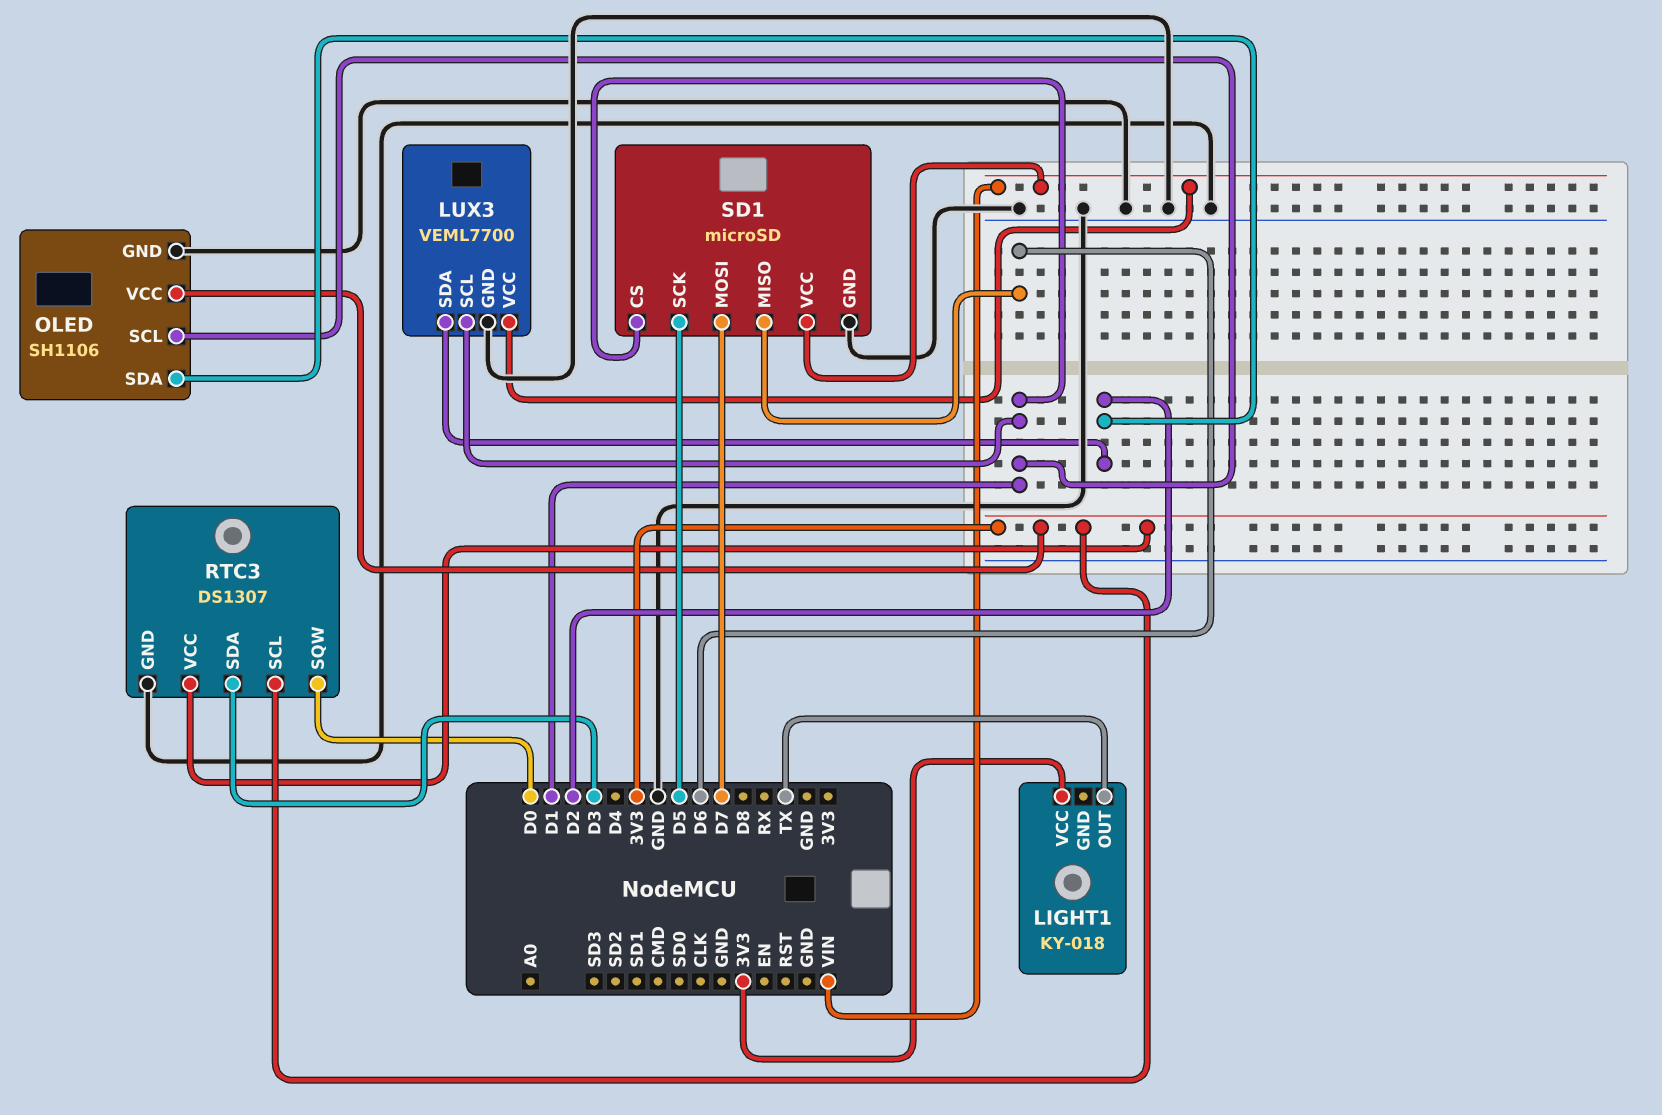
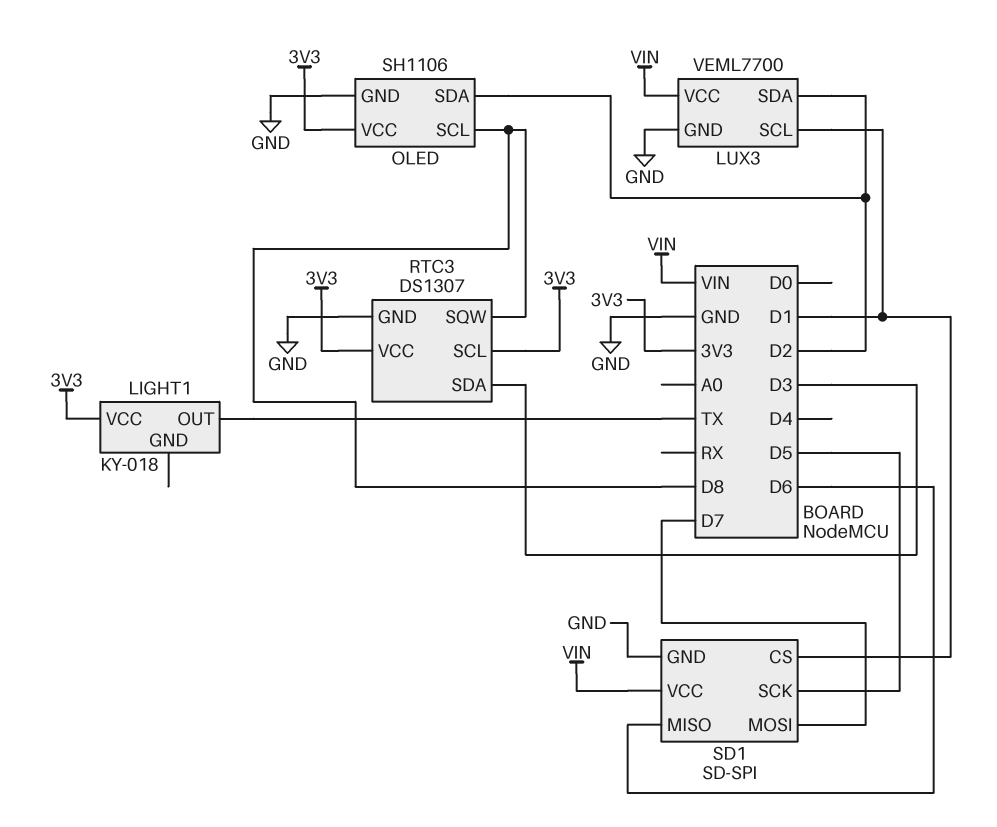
OLED pin SCL: D1 -> D8
RTC3 pin SQW: D0 -> D8
SD1: microSD -> SD-SPI

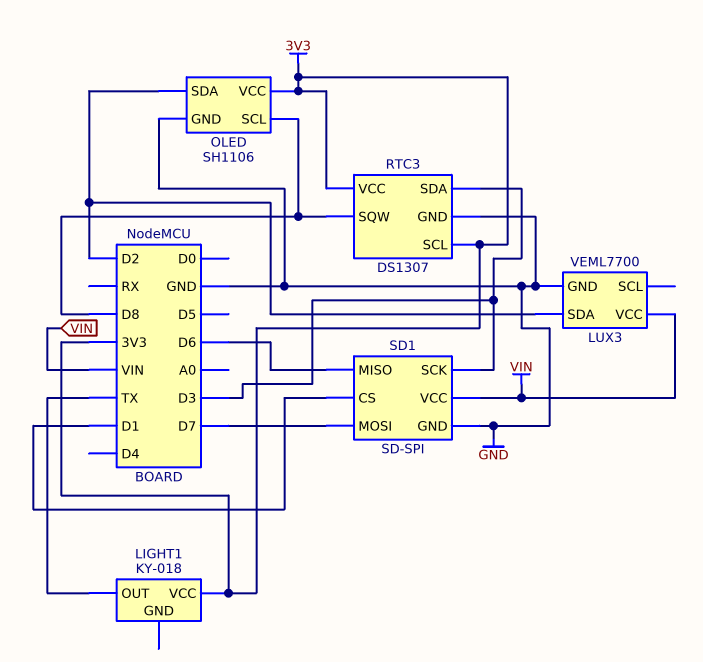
LUX3 pin SCL: D1 -> none
SD1 pin SCK: D5 -> D3

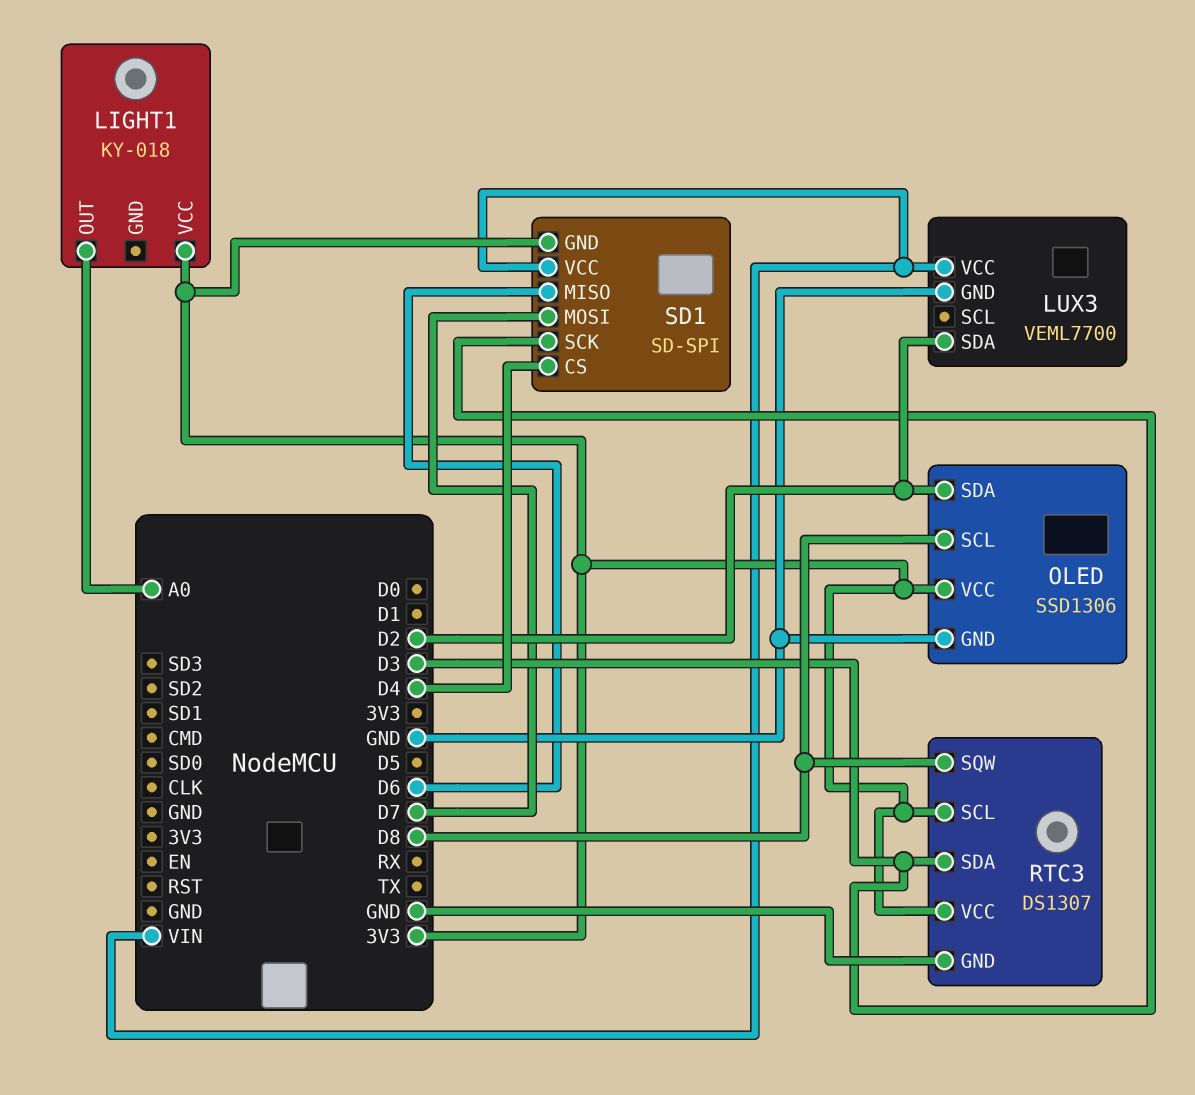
LIGHT1 pin OUT: TX -> A0
OLED: SH1106 -> SSD1306
SD1 pin CS: D1 -> D4
SD1 pin GND: GND -> 3V3

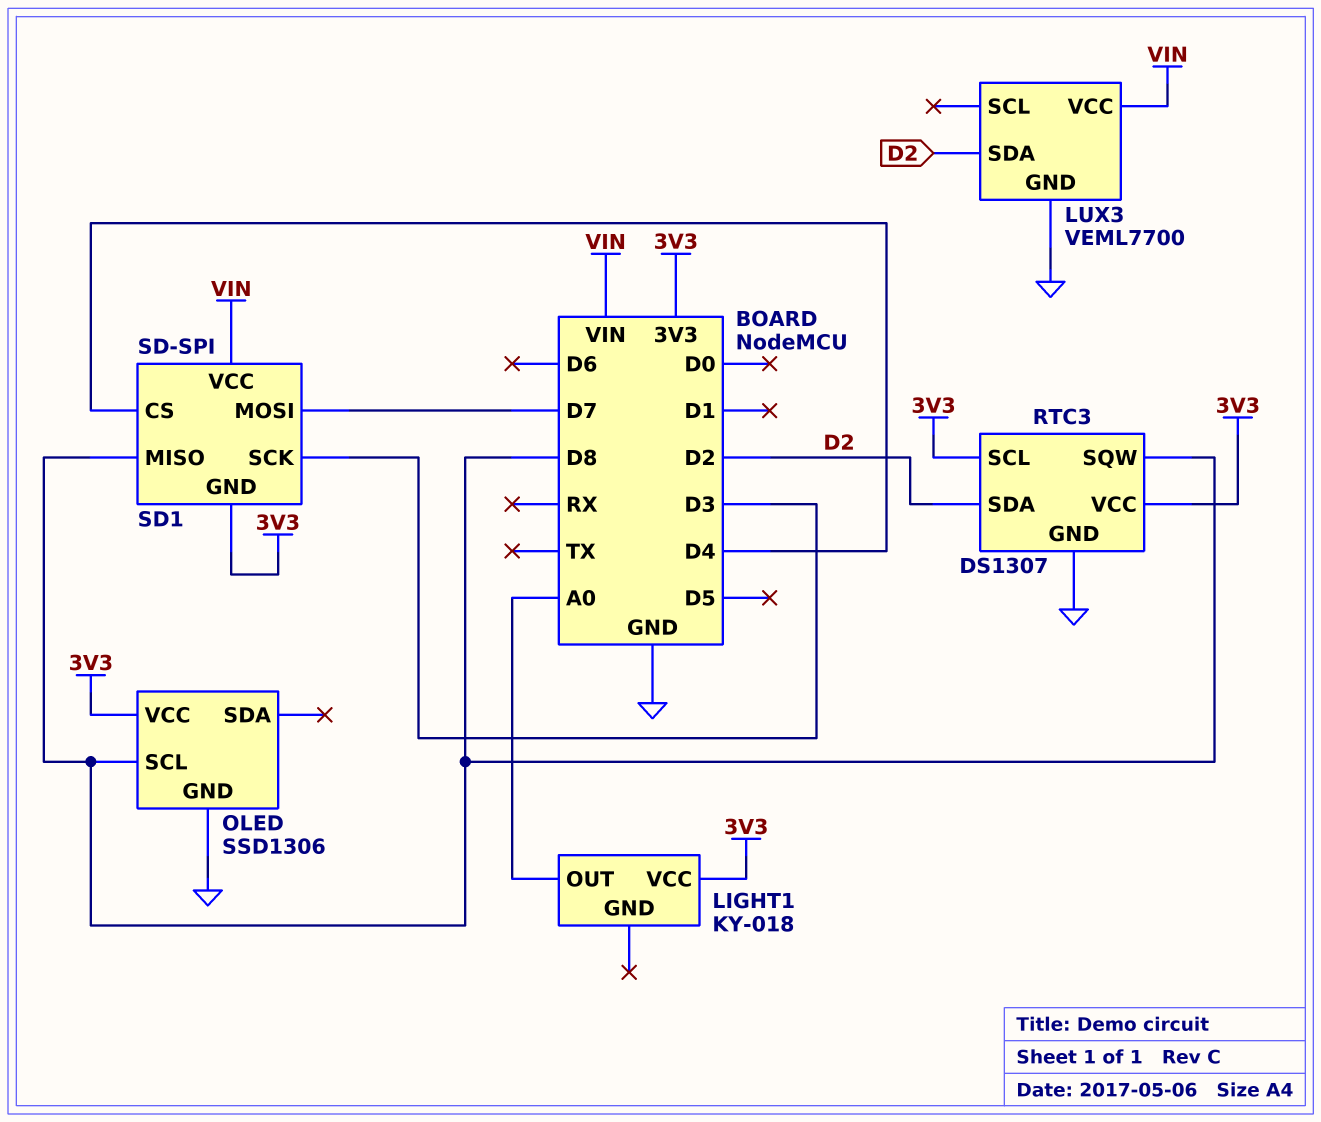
OLED pin SDA: D2 -> none
RTC3 pin SDA: D3 -> D2
SD1 pin MISO: D6 -> D8

